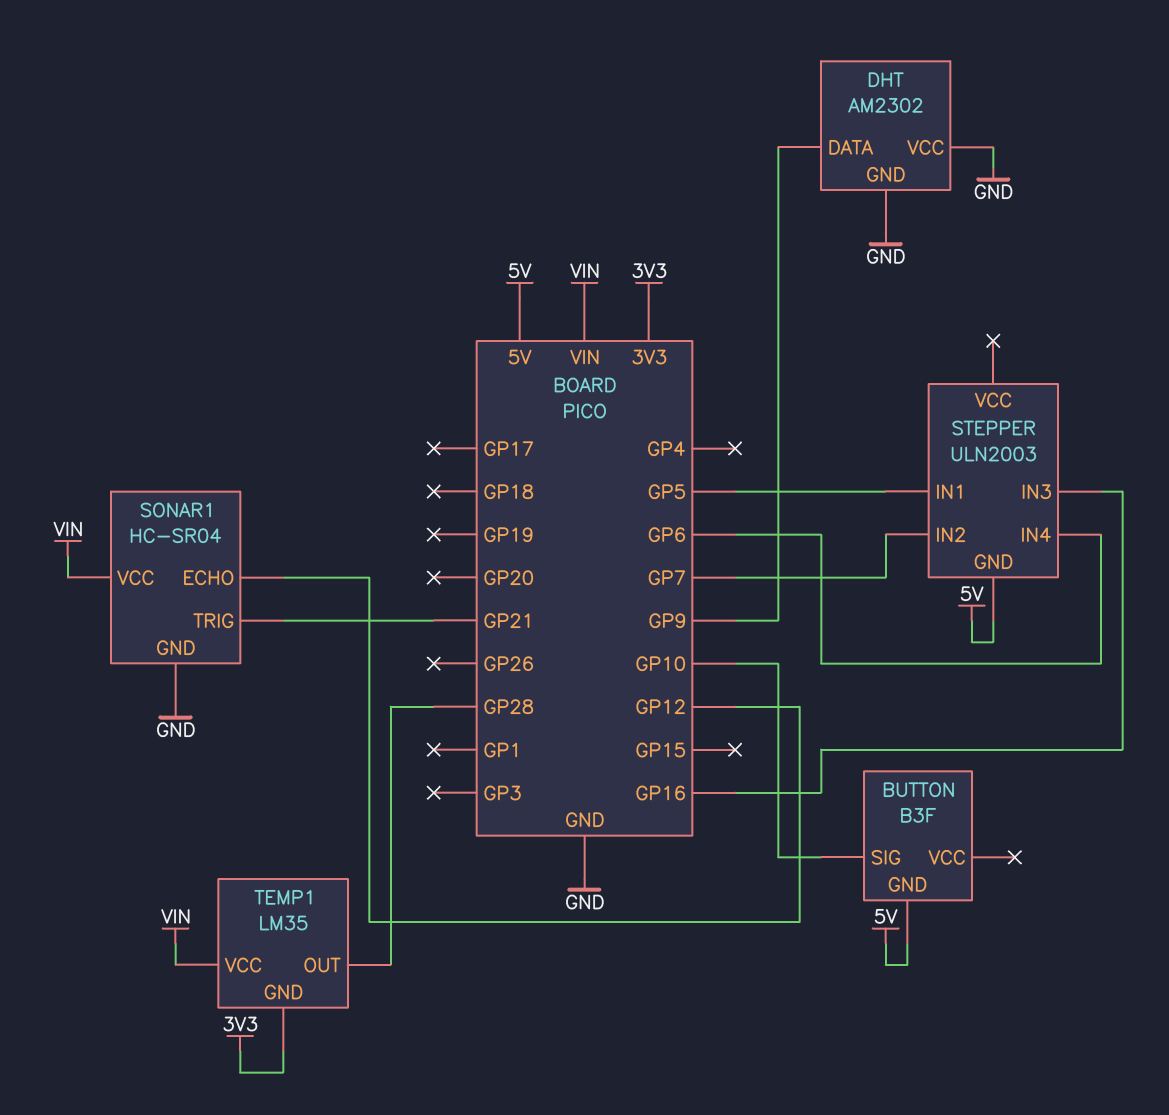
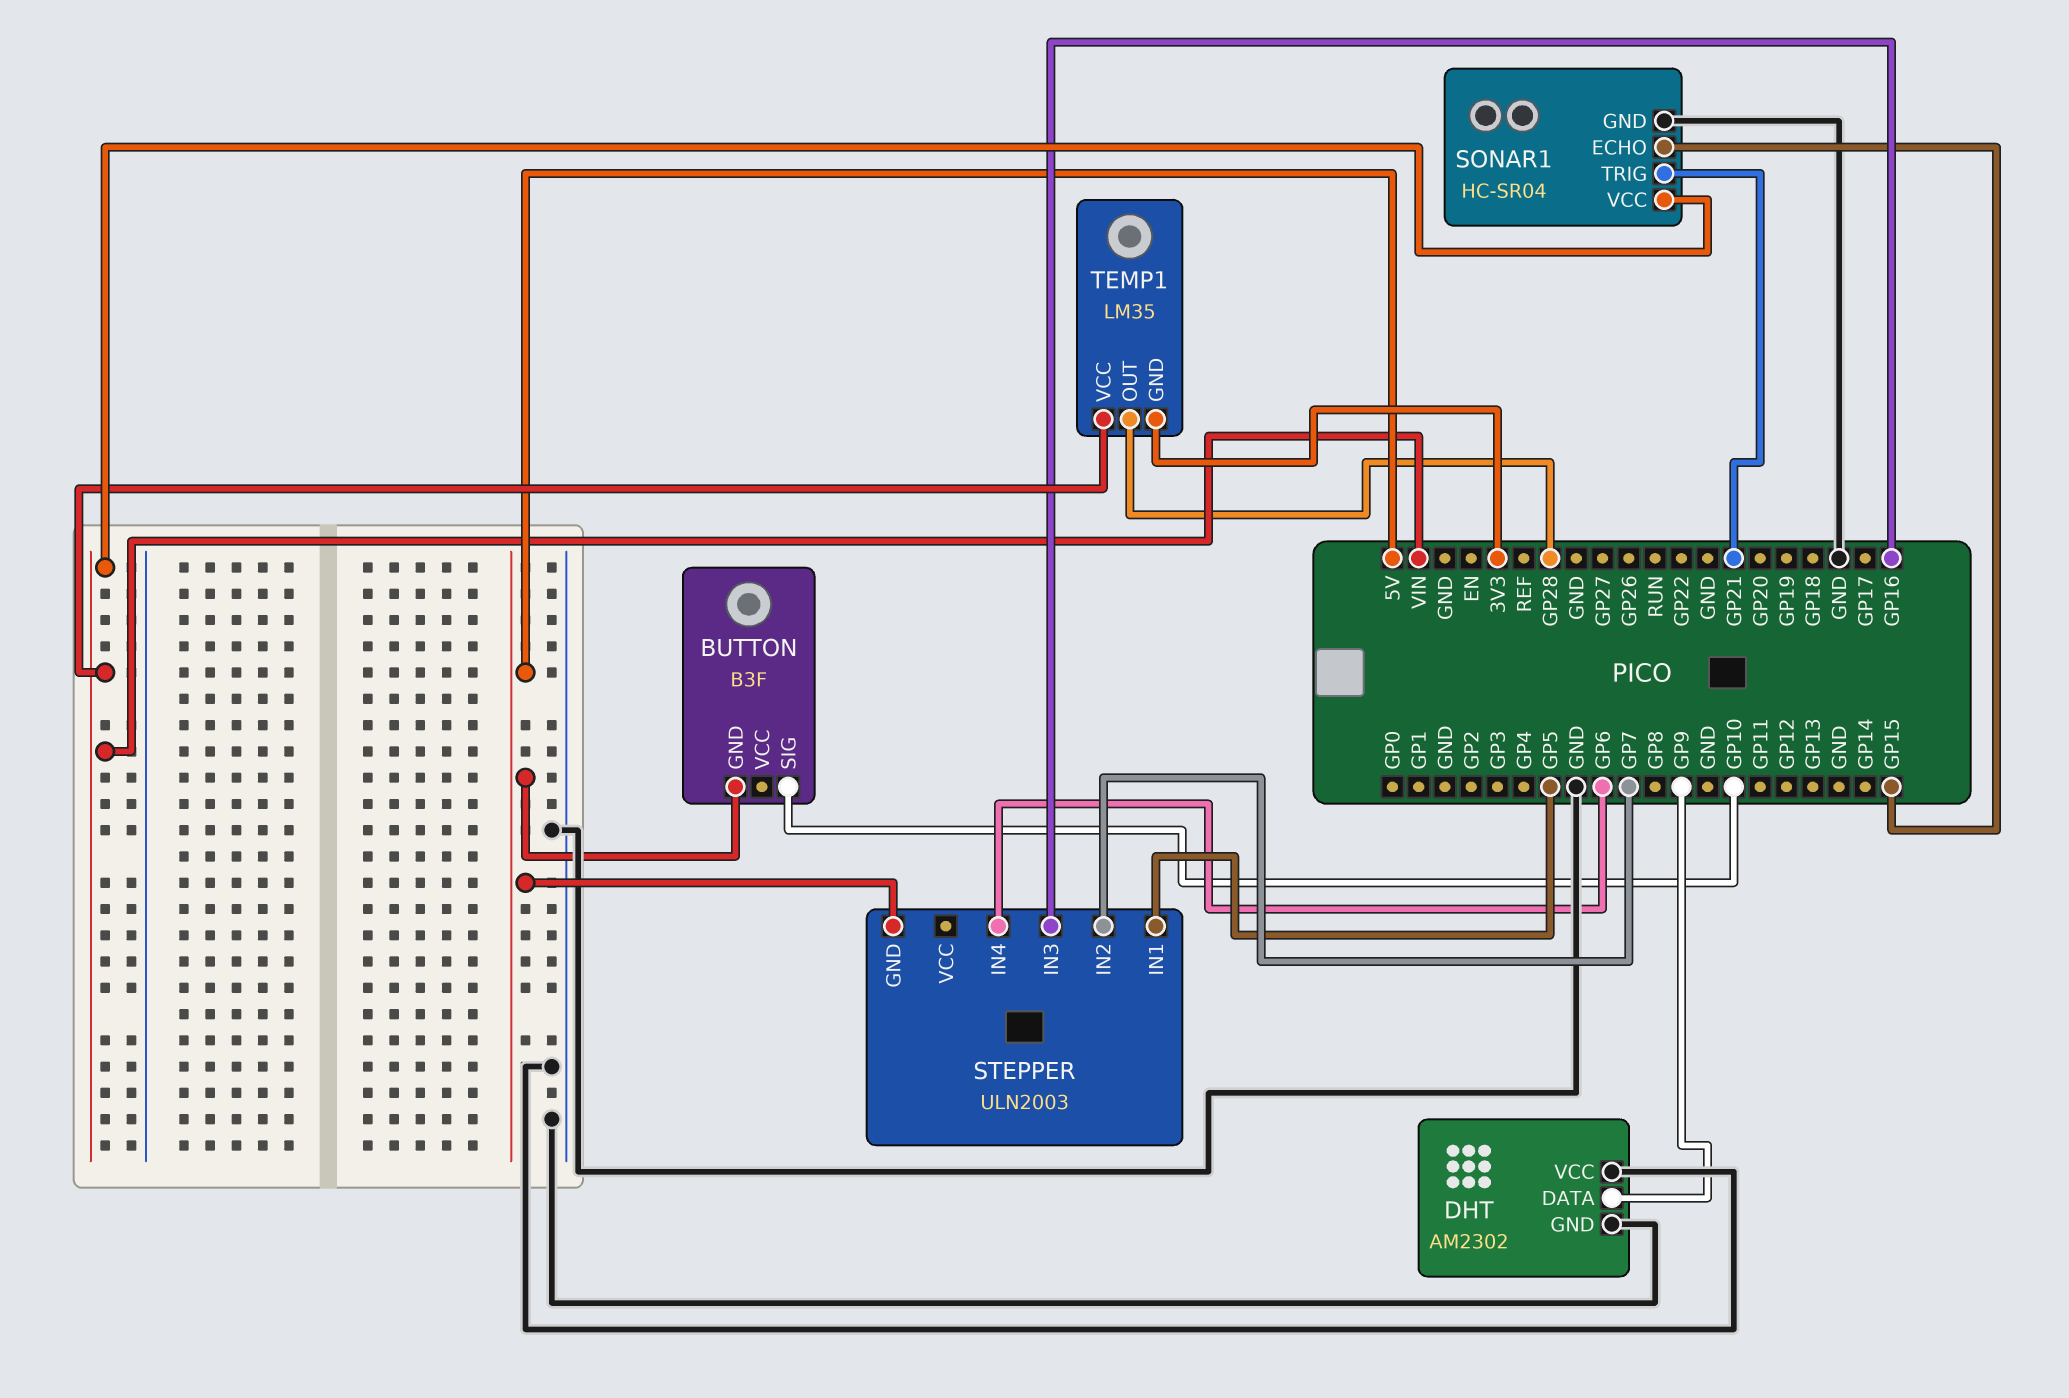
SONAR1 pin ECHO: GP12 -> GP15

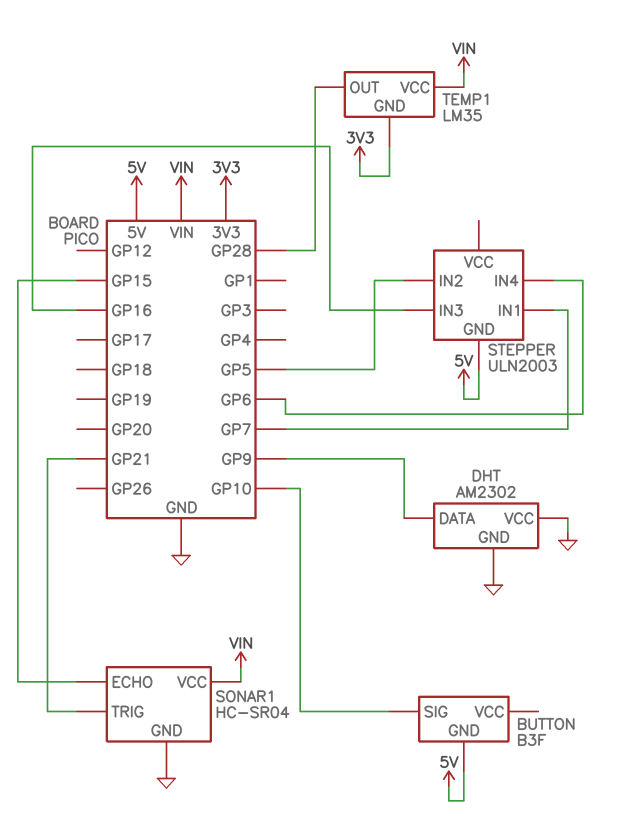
STEPPER pin IN1: GP5 -> GP7
STEPPER pin IN2: GP7 -> GP5

